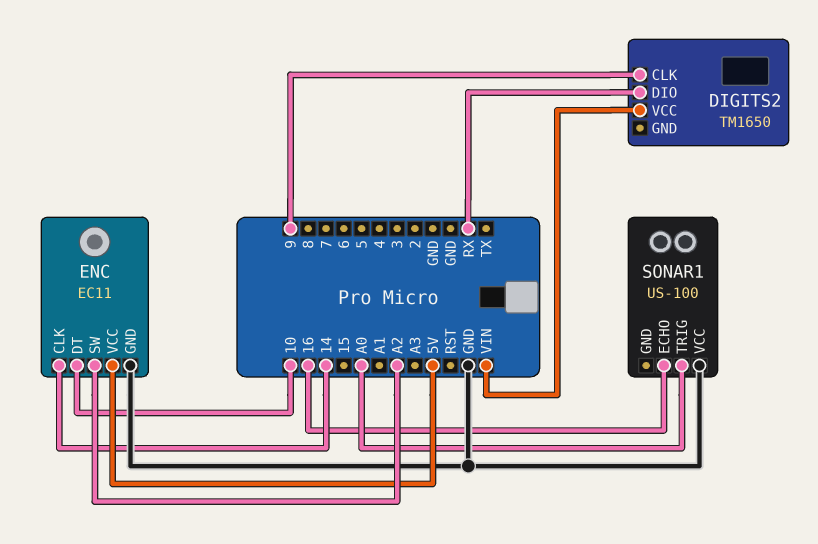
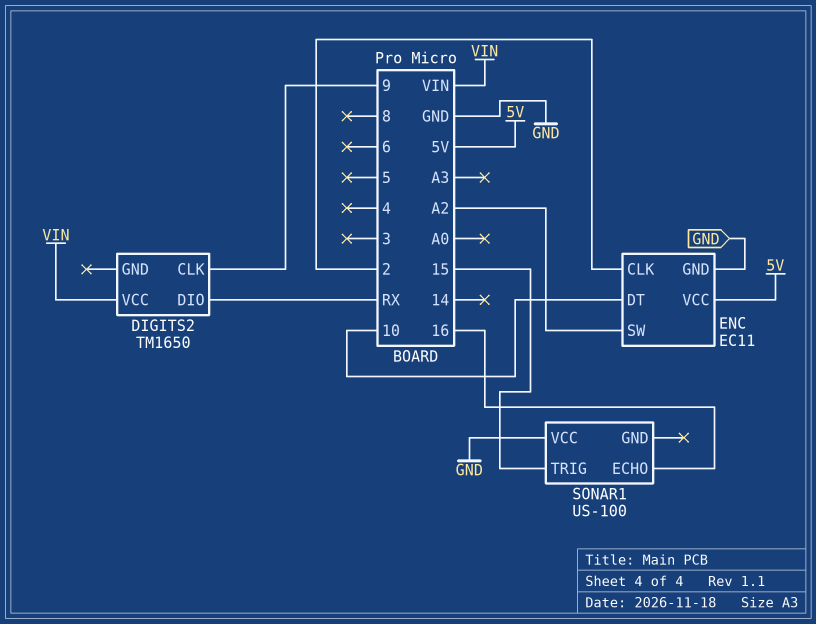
ENC pin CLK: 14 -> 2
SONAR1 pin TRIG: A0 -> 15

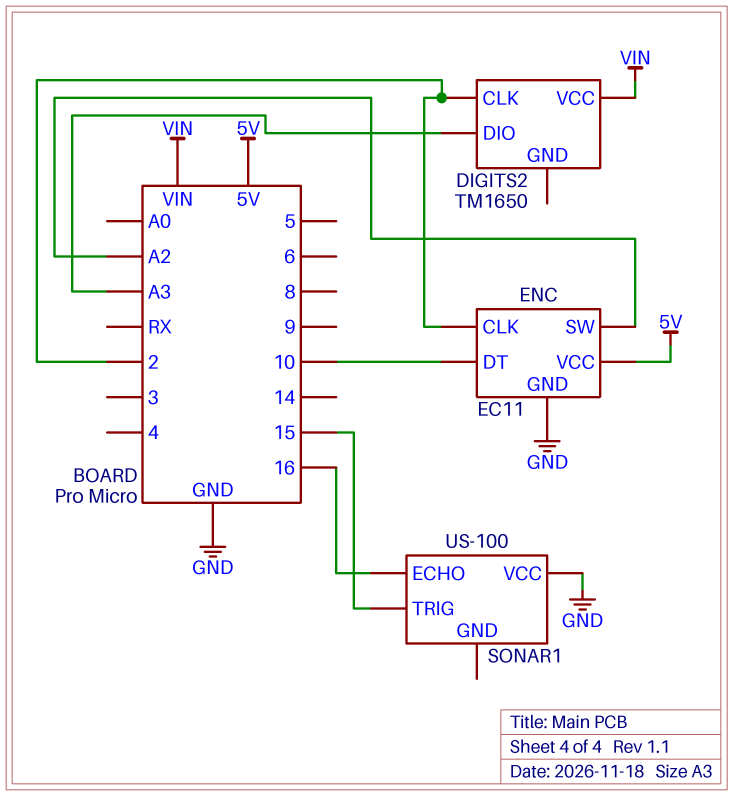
DIGITS2 pin CLK: 9 -> 2
DIGITS2 pin DIO: RX -> A3

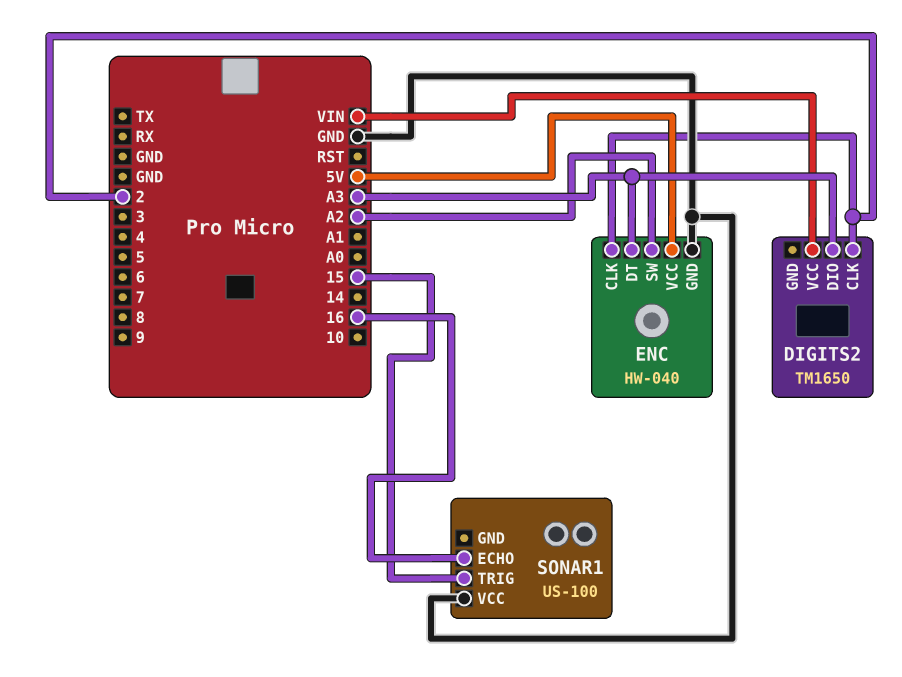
ENC: EC11 -> HW-040
ENC pin DT: 10 -> A3

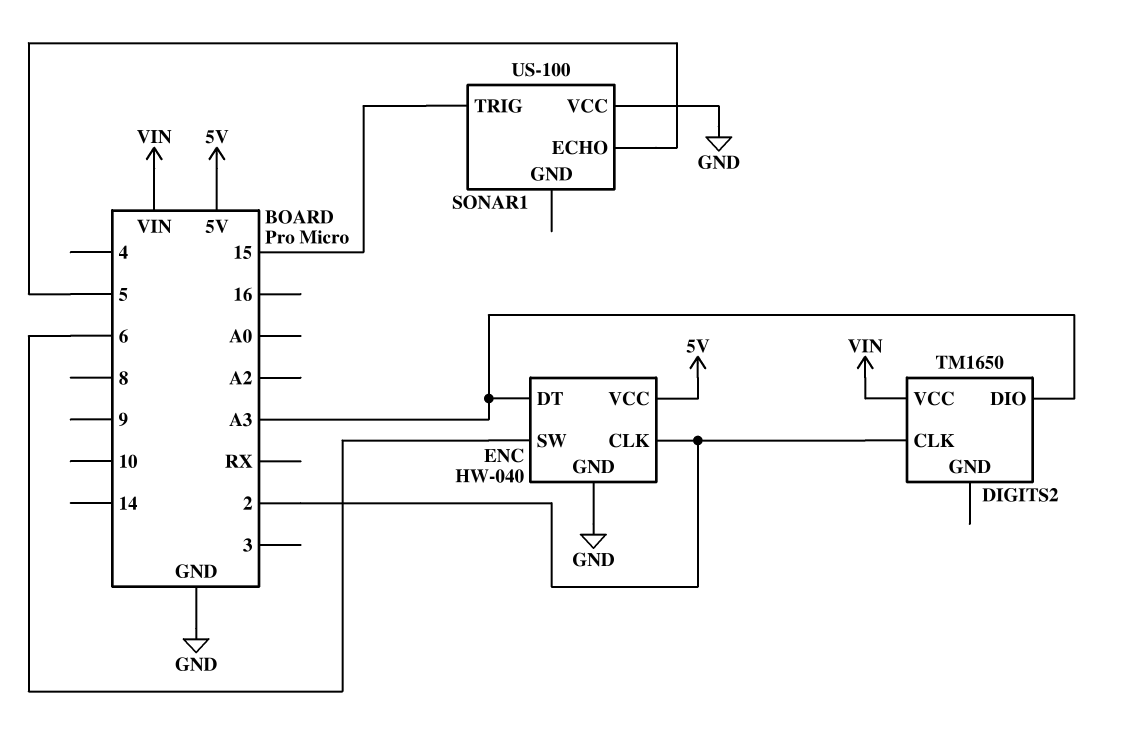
ENC pin SW: A2 -> 6
SONAR1 pin ECHO: 16 -> 5

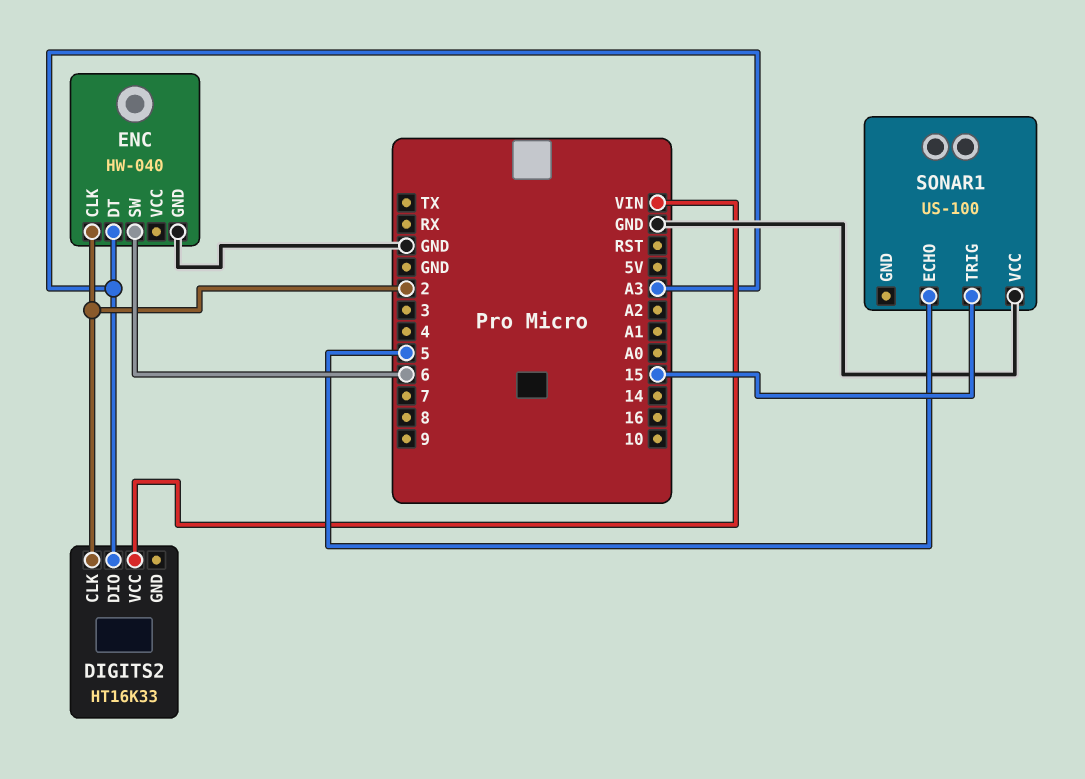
DIGITS2: TM1650 -> HT16K33
ENC pin VCC: 5V -> none

